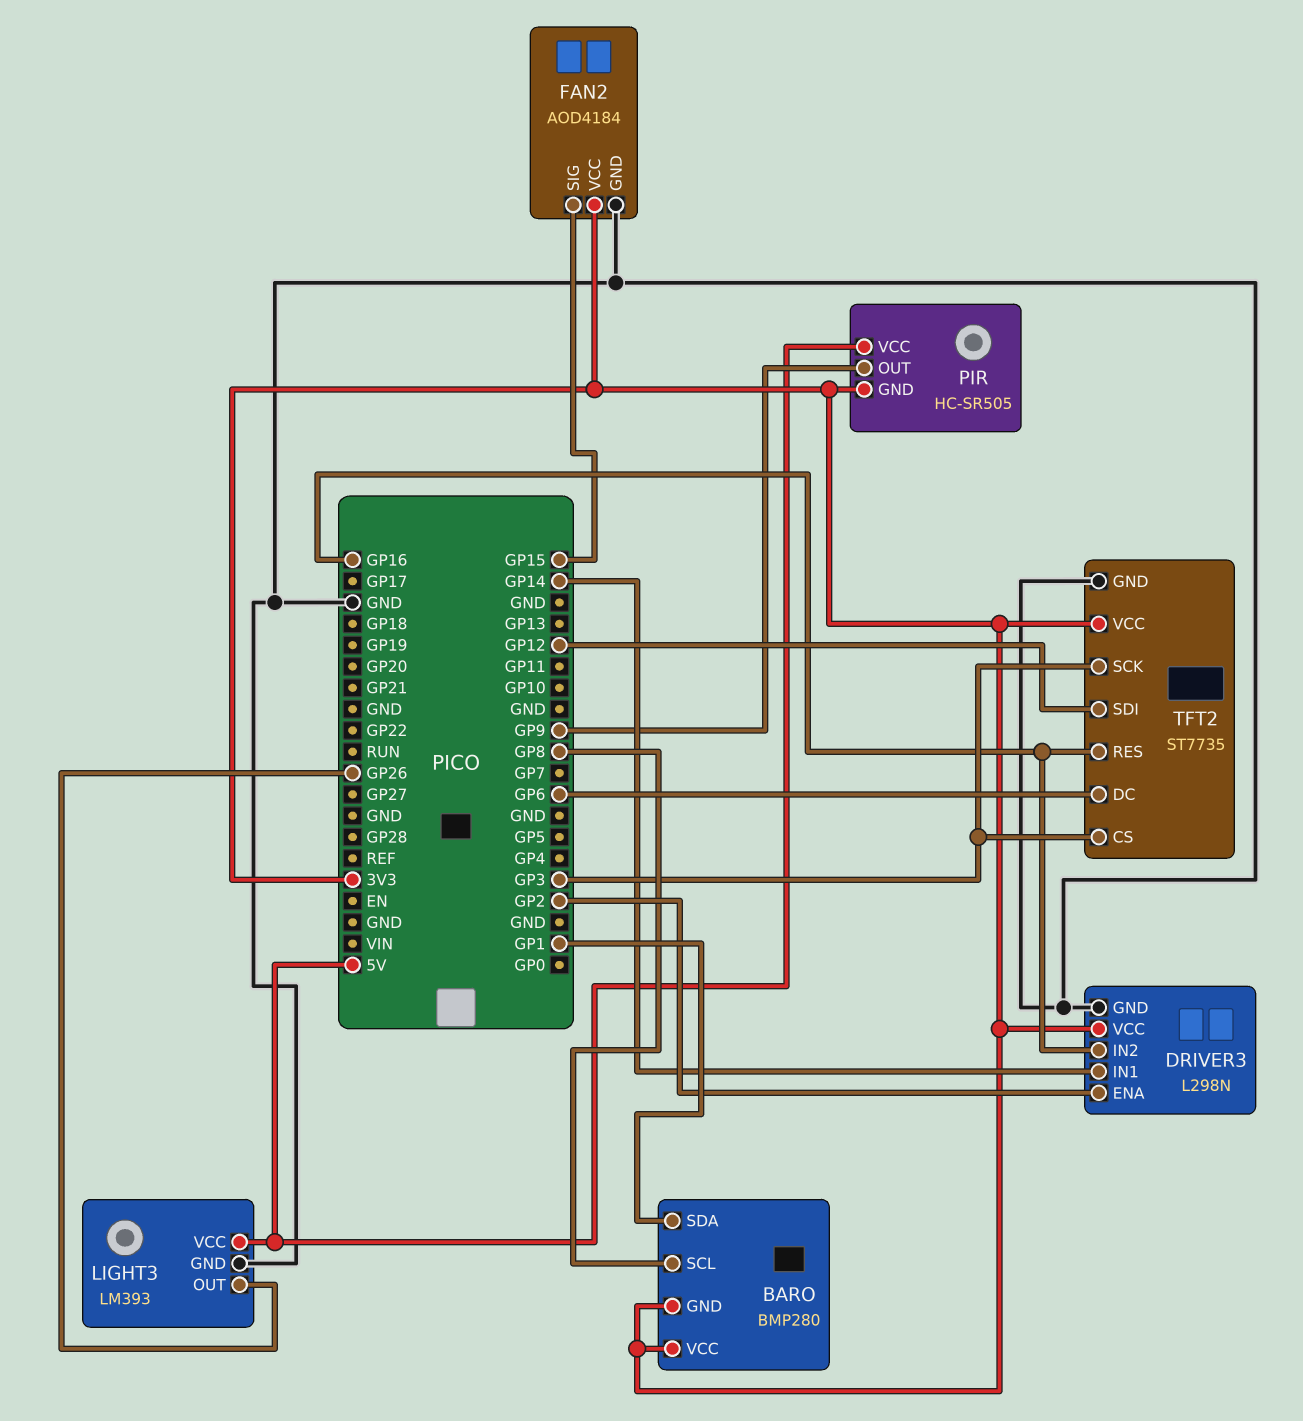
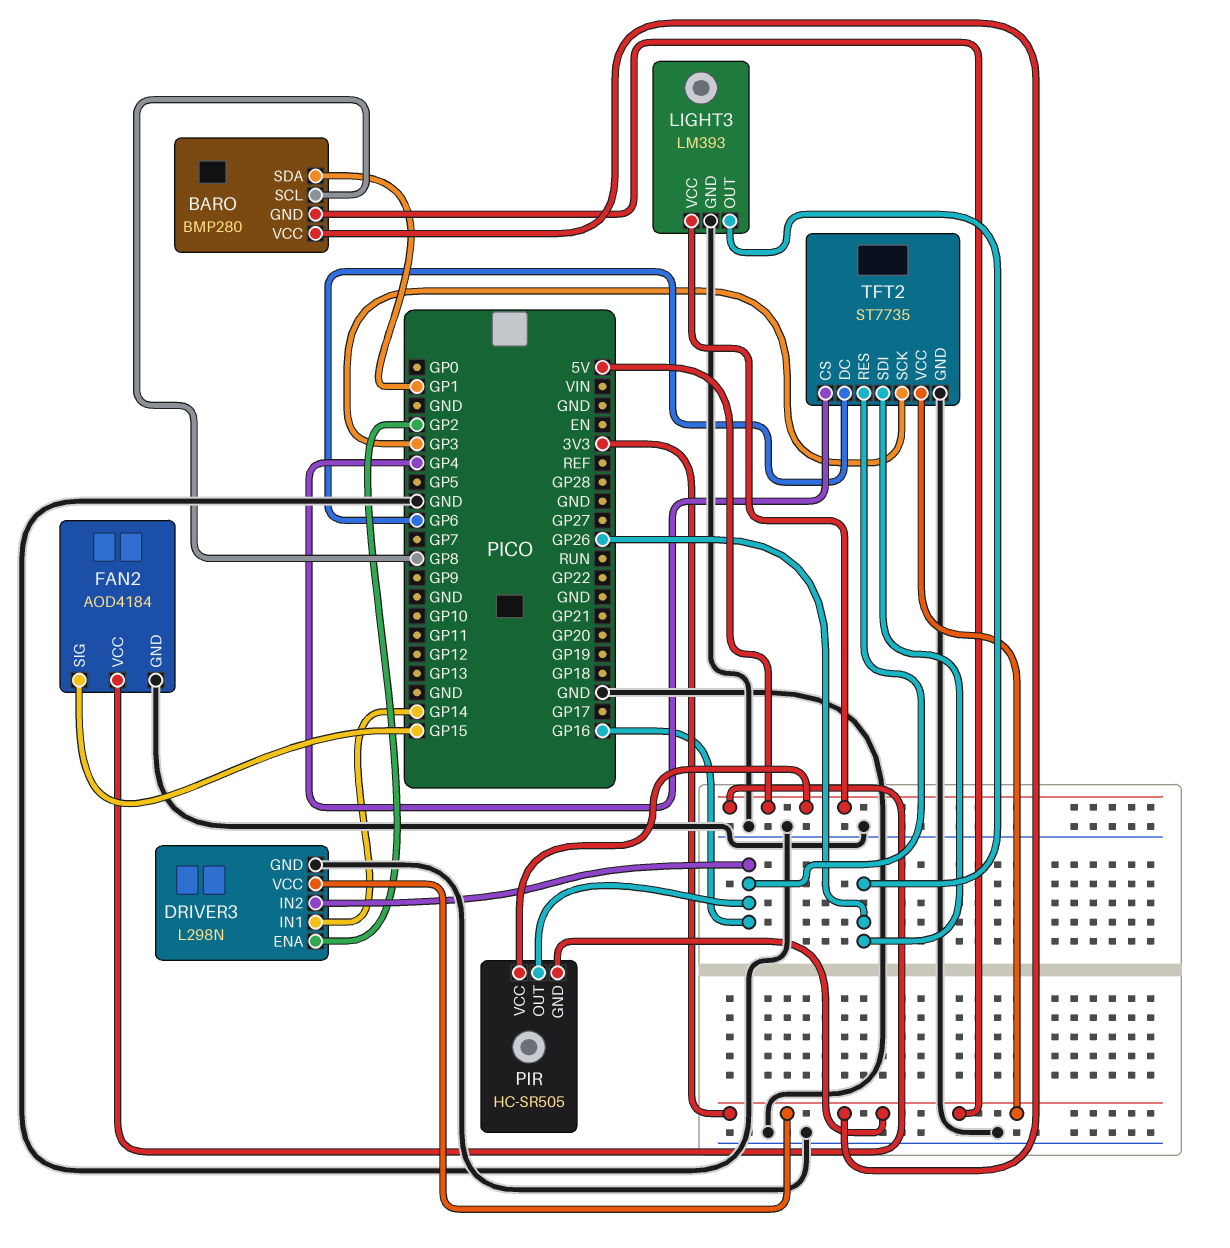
FAN2 pin VCC: 3V3 -> 5V
PIR pin OUT: GP9 -> GP16
TFT2 pin CS: GP3 -> GP4
TFT2 pin SDI: GP12 -> GP26

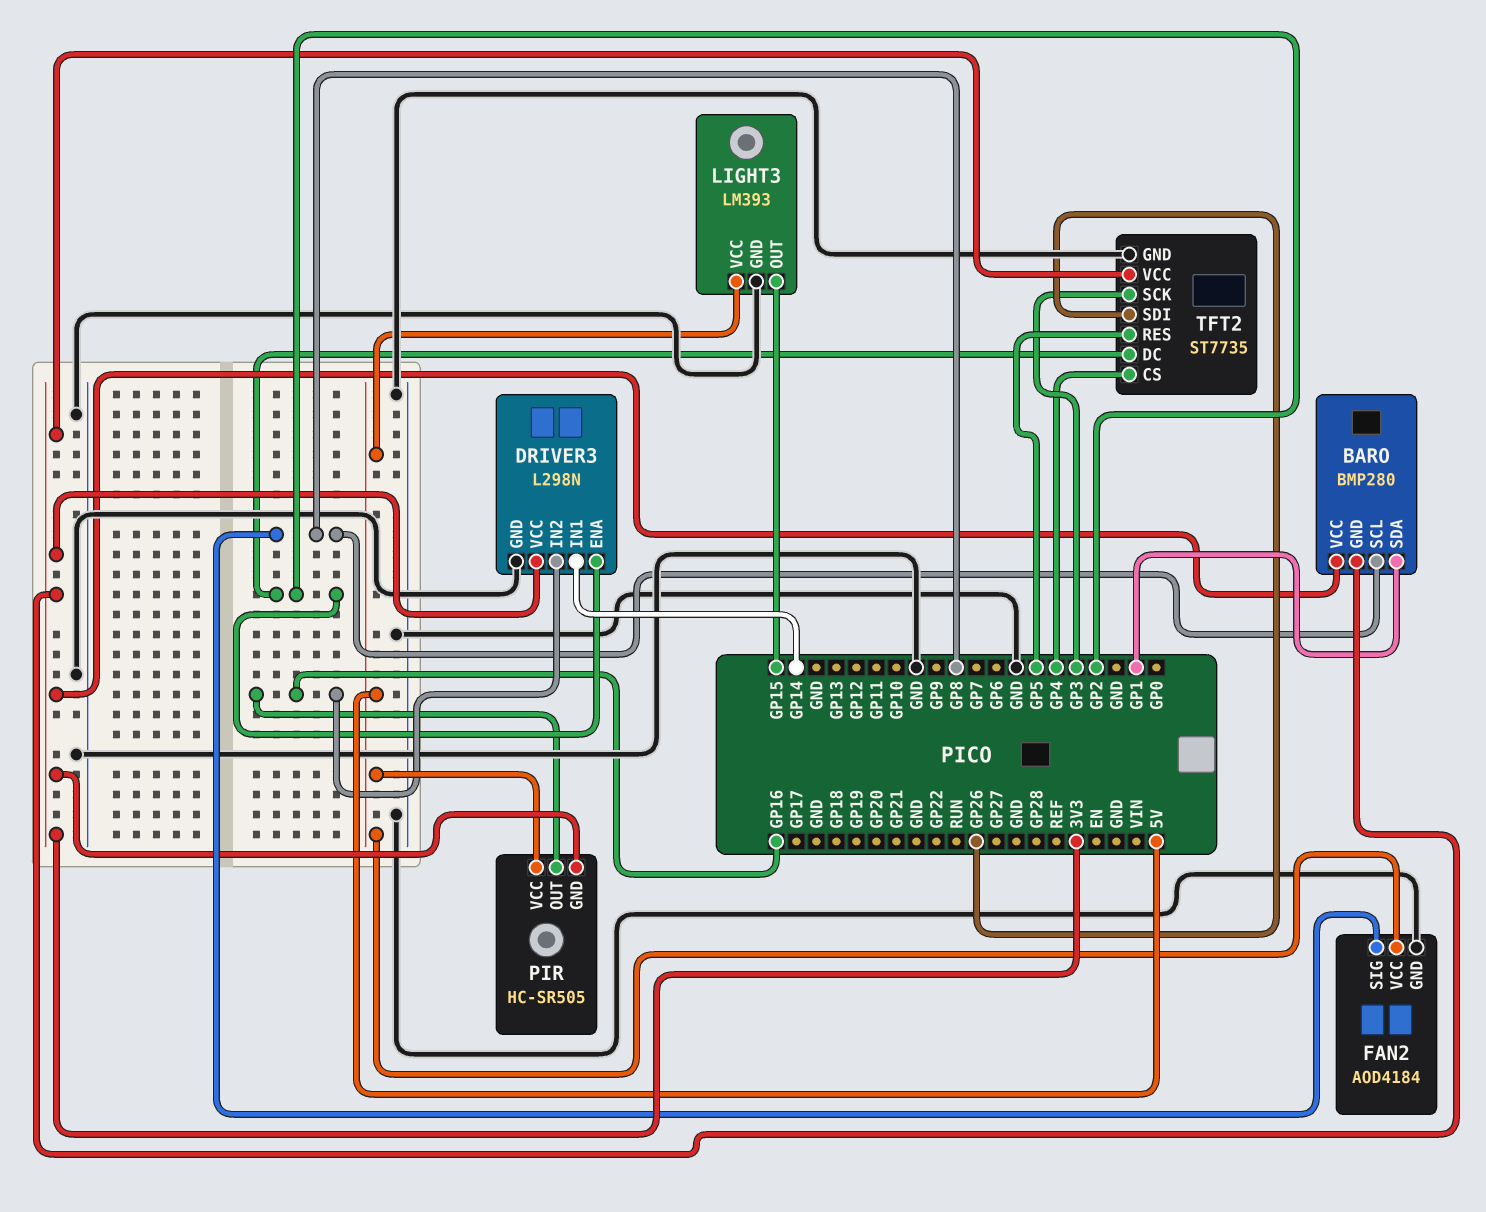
FAN2 pin SIG: GP15 -> GP8
LIGHT3 pin OUT: GP26 -> GP15
TFT2 pin DC: GP6 -> GP2
TFT2 pin RES: GP16 -> GP5

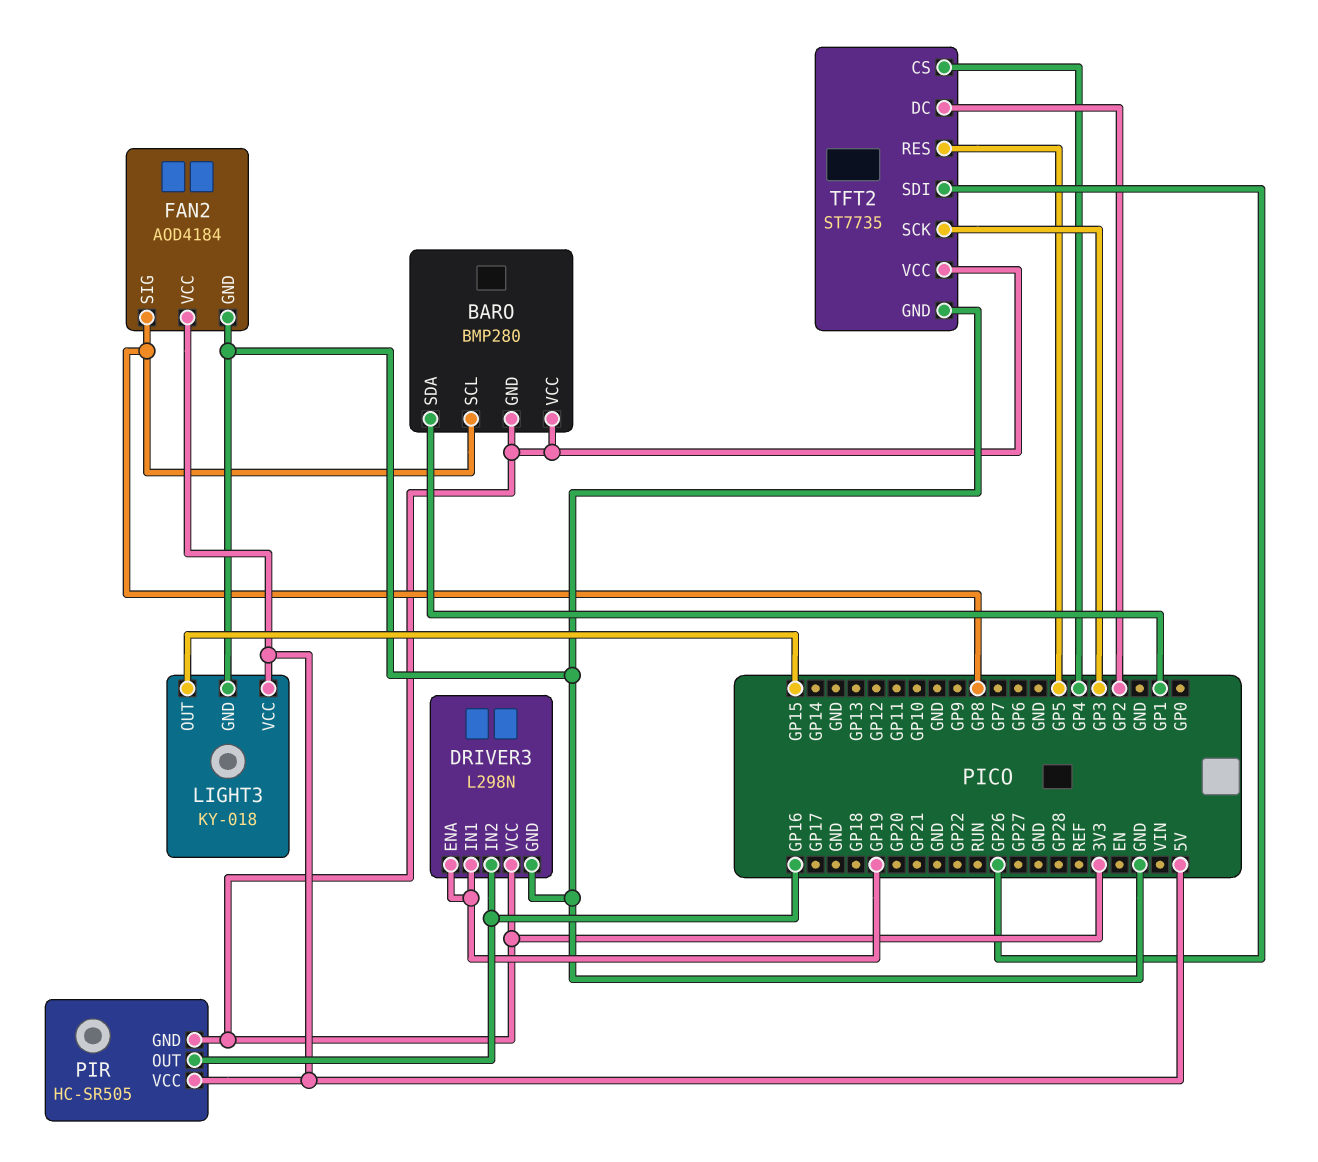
DRIVER3 pin ENA: GP2 -> GP19
DRIVER3 pin IN1: GP14 -> GP19
LIGHT3: LM393 -> KY-018

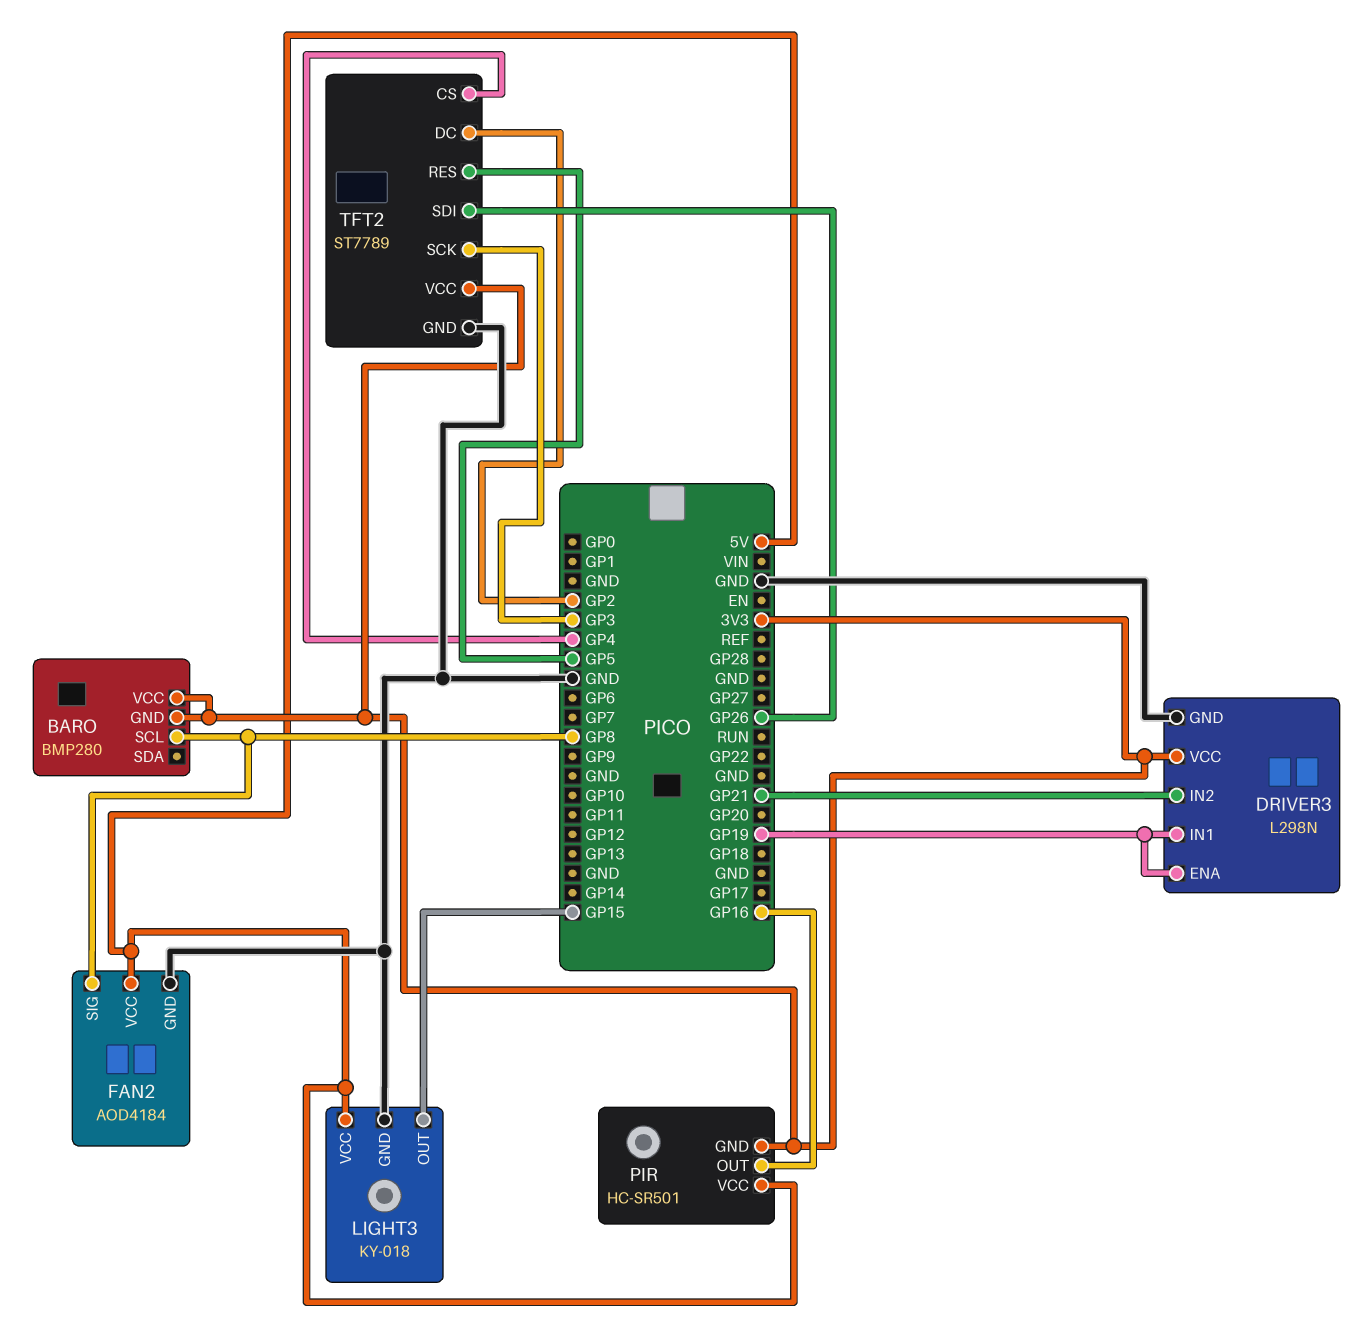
BARO pin SDA: GP1 -> none
DRIVER3 pin IN2: GP16 -> GP21
PIR: HC-SR505 -> HC-SR501
TFT2: ST7735 -> ST7789

